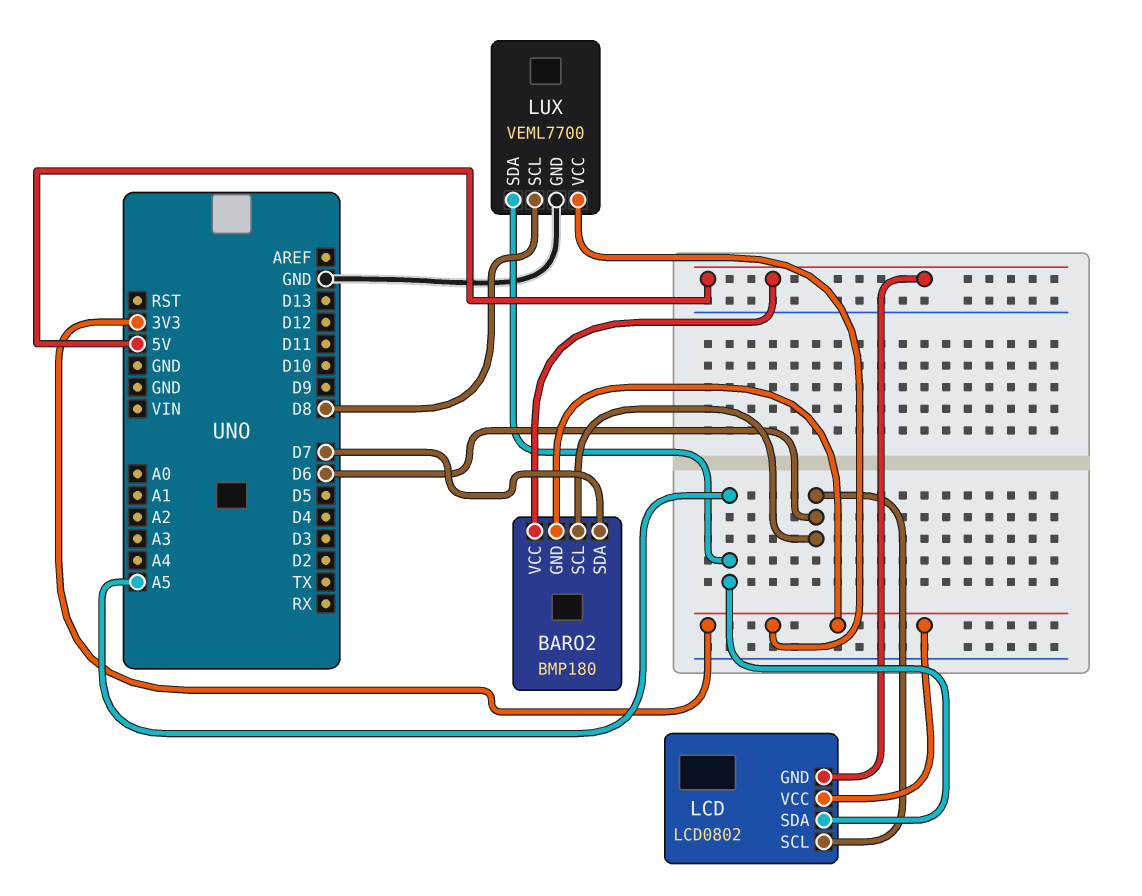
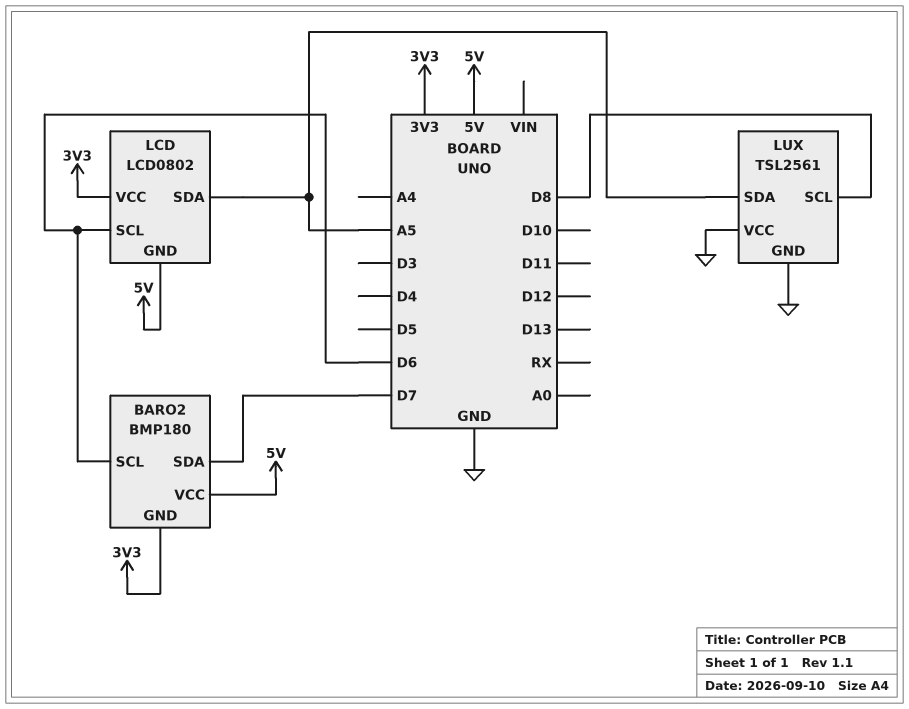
LUX: VEML7700 -> TSL2561
LUX pin VCC: 3V3 -> GND

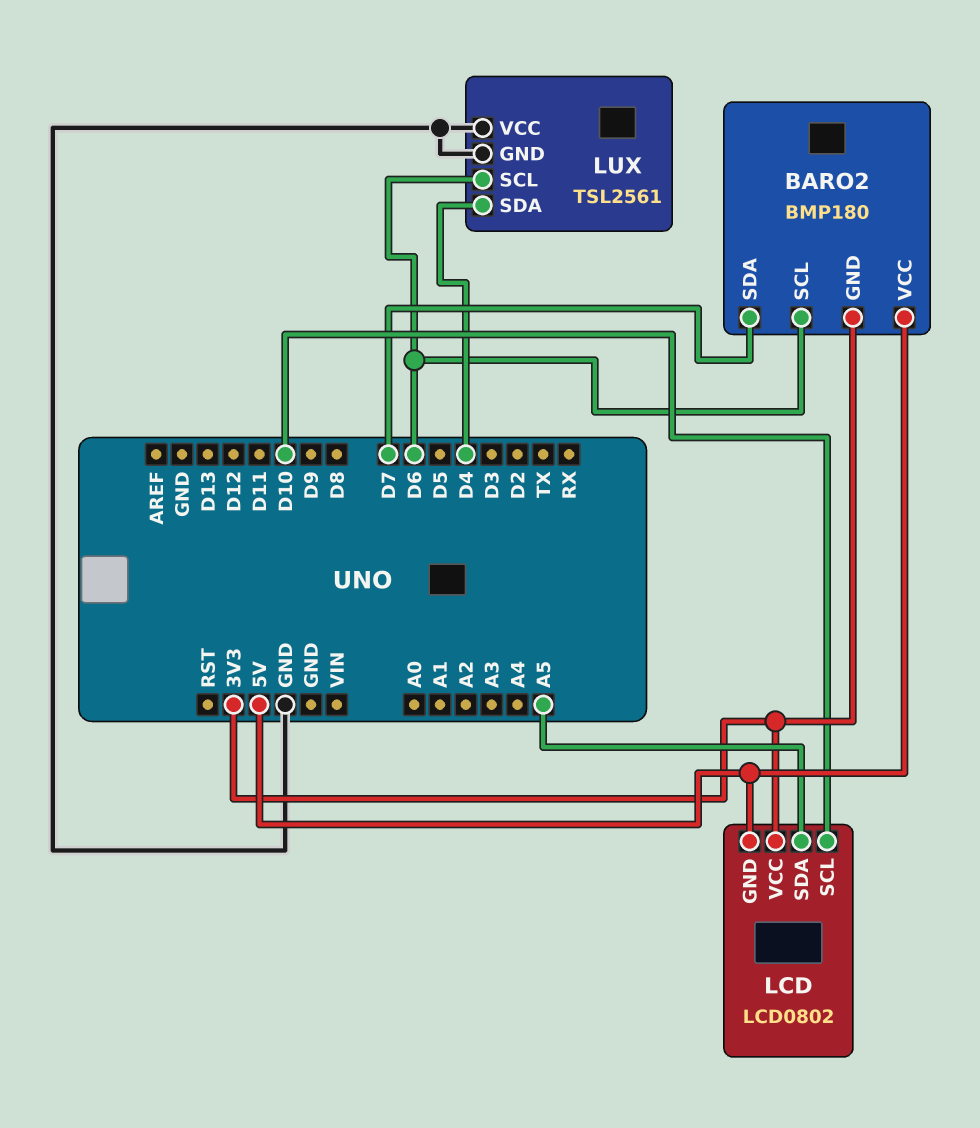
LCD pin SCL: D6 -> D10
LUX pin SCL: D8 -> D6
LUX pin SDA: A5 -> D4

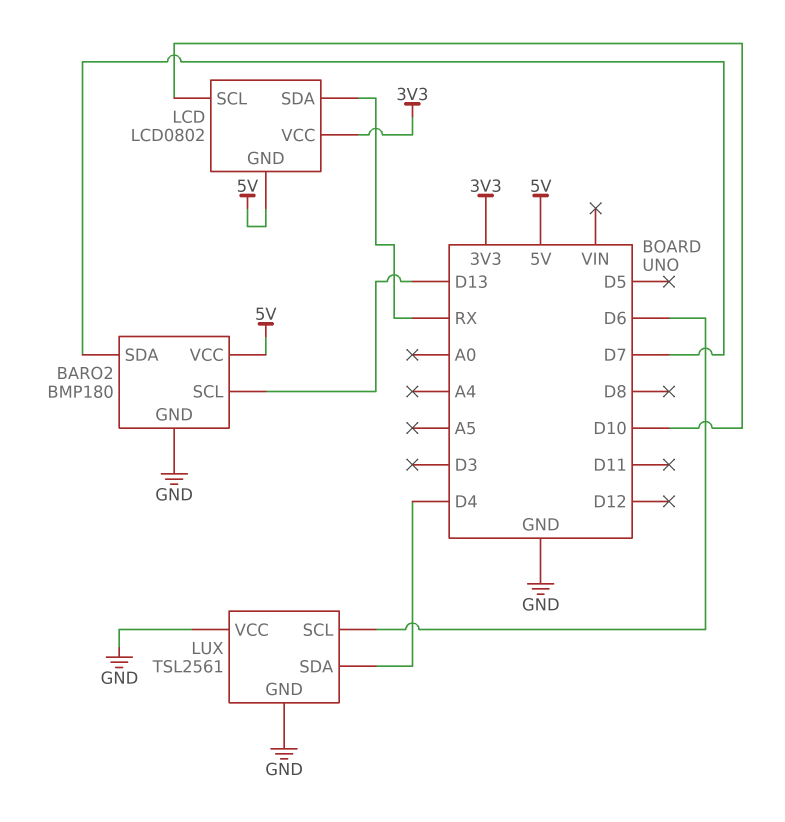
BARO2 pin GND: 3V3 -> GND
BARO2 pin SCL: D6 -> D13
LCD pin SDA: A5 -> RX

